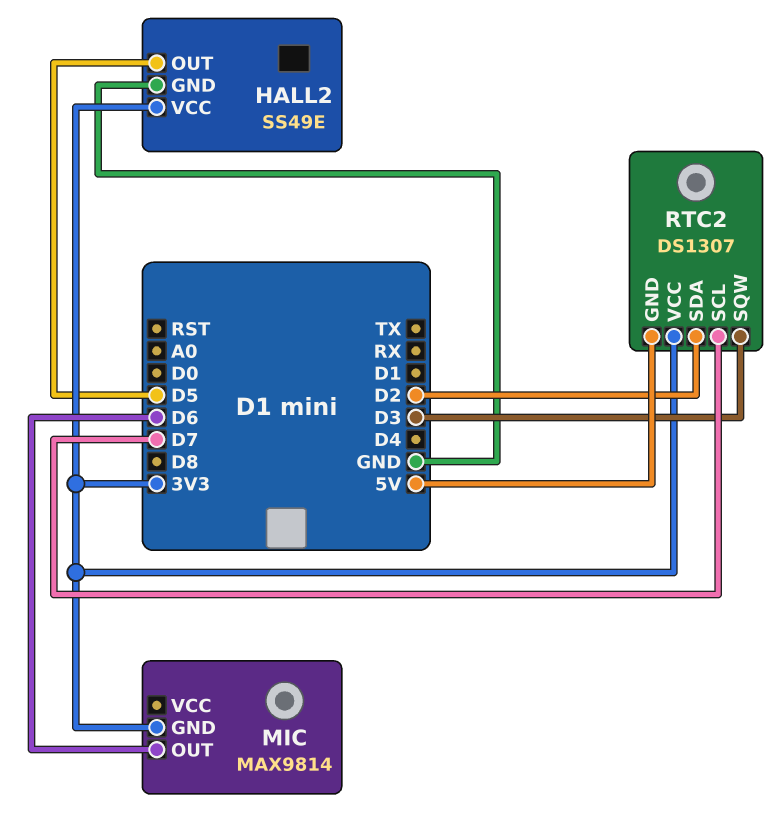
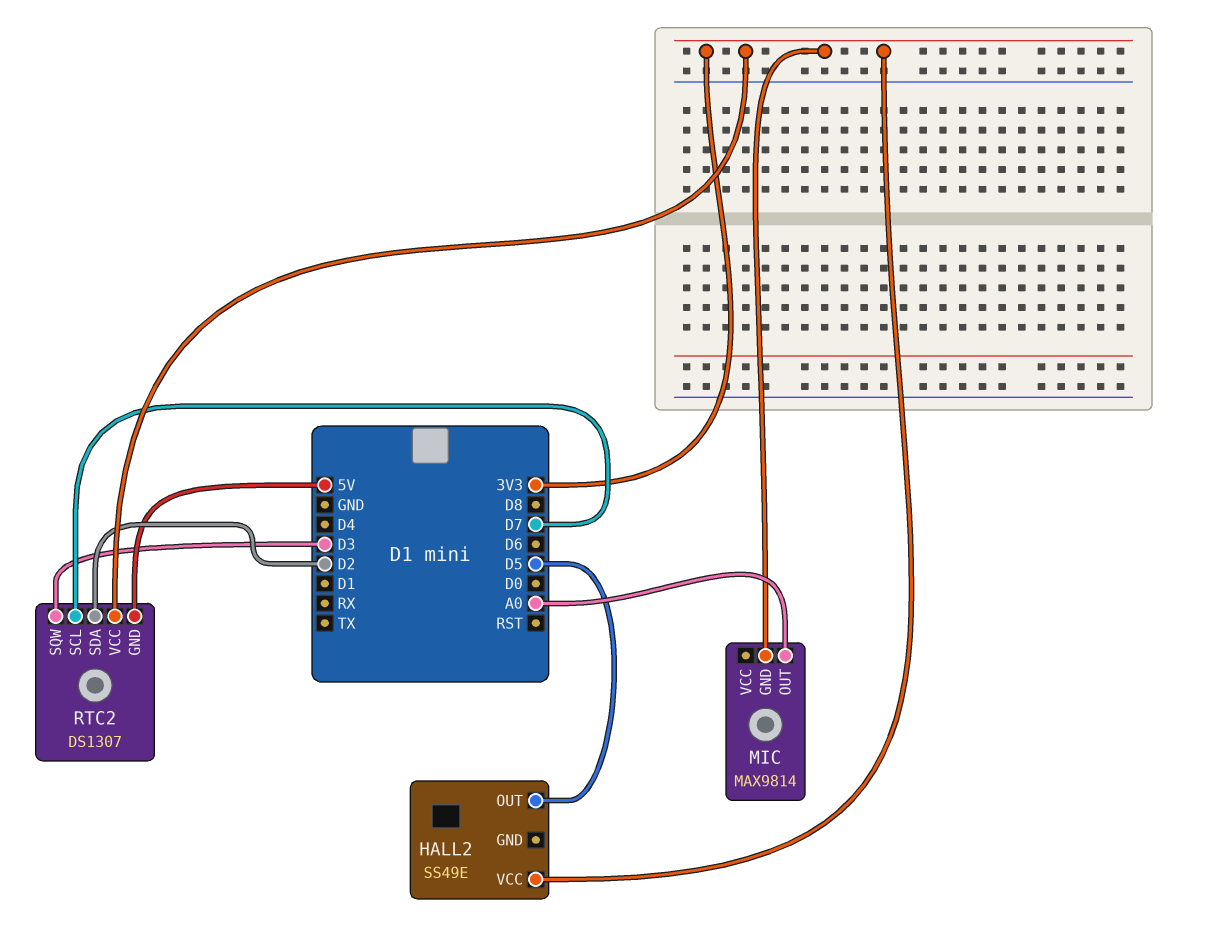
HALL2 pin GND: GND -> none
MIC pin OUT: D6 -> A0

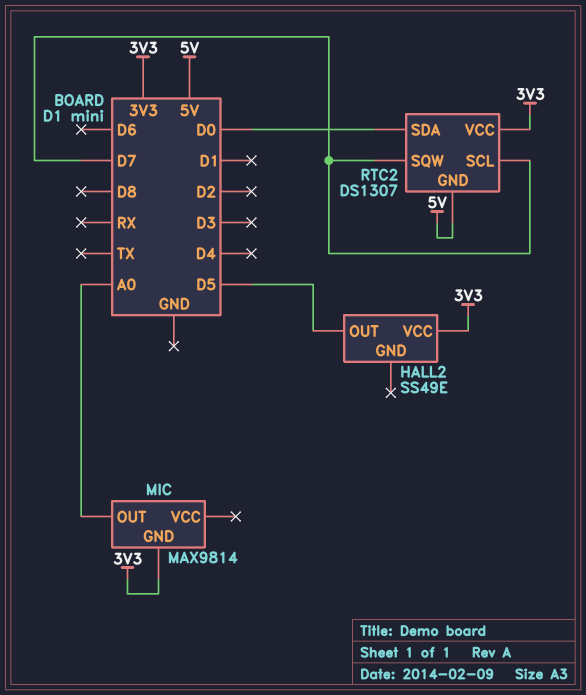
RTC2 pin SDA: D2 -> D0
RTC2 pin SQW: D3 -> D7

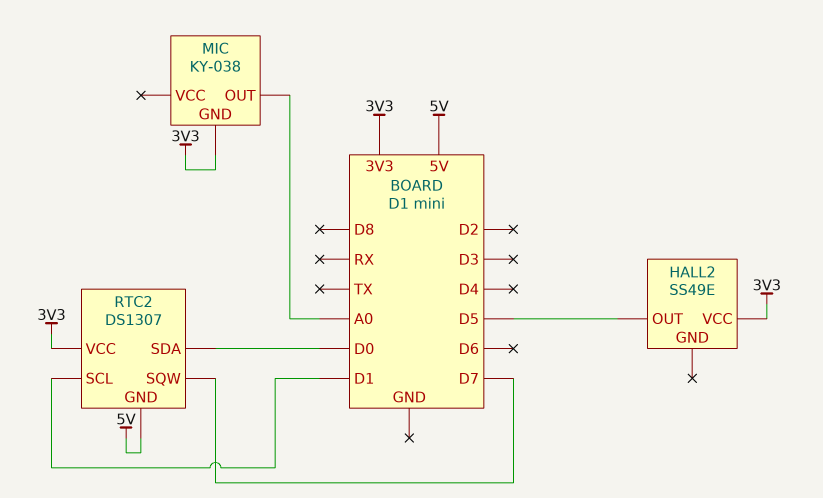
MIC: MAX9814 -> KY-038
RTC2 pin SCL: D7 -> D1

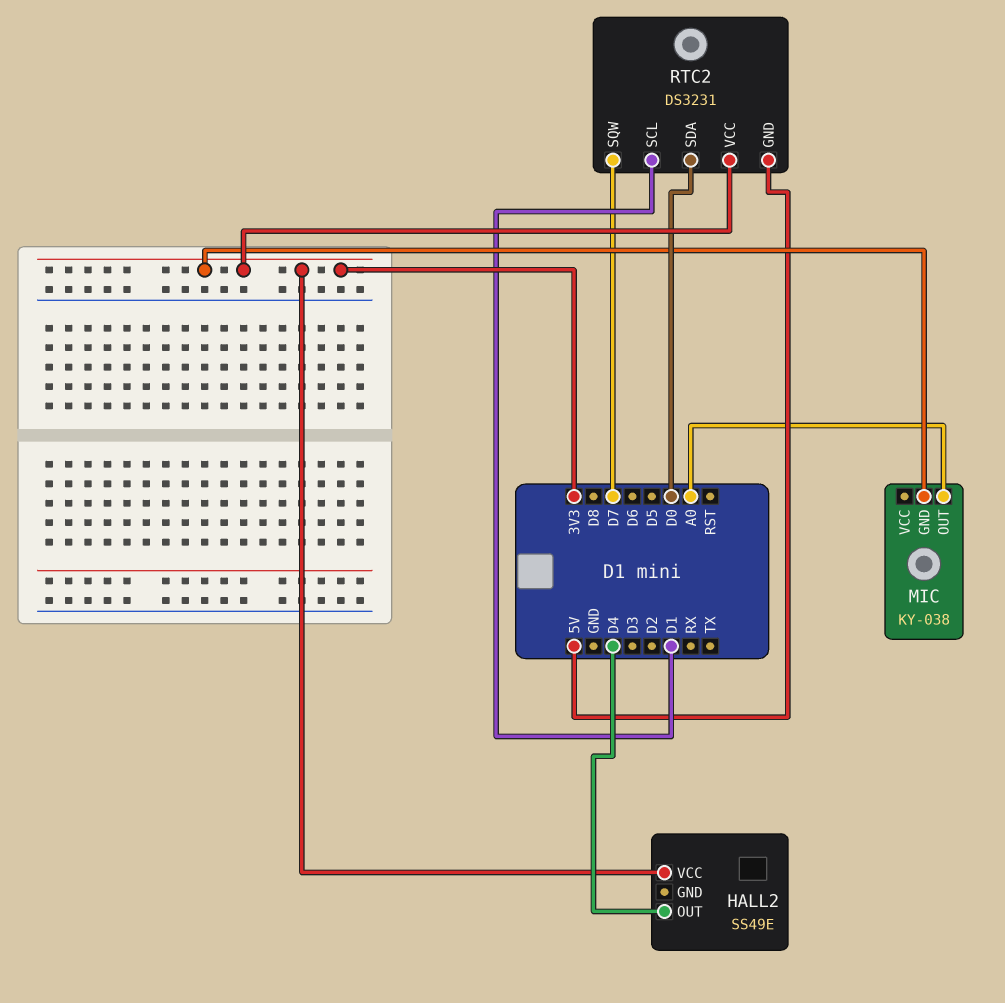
HALL2 pin OUT: D5 -> D4
RTC2: DS1307 -> DS3231

